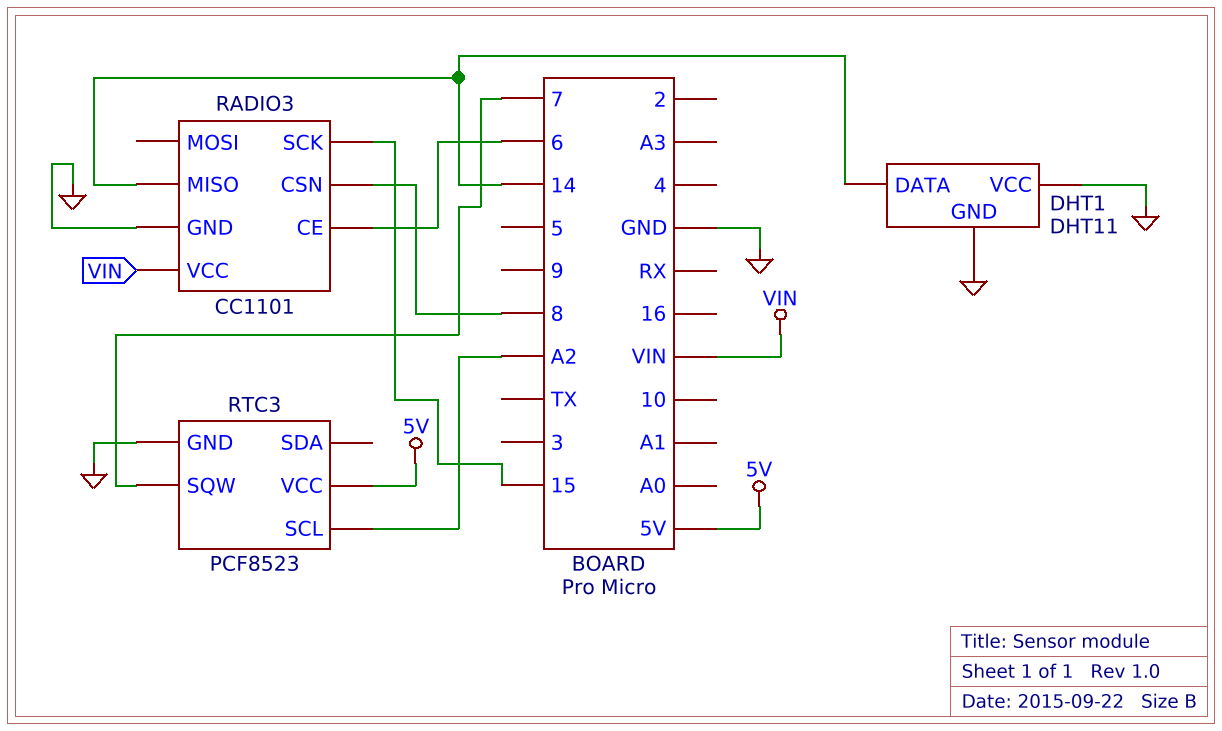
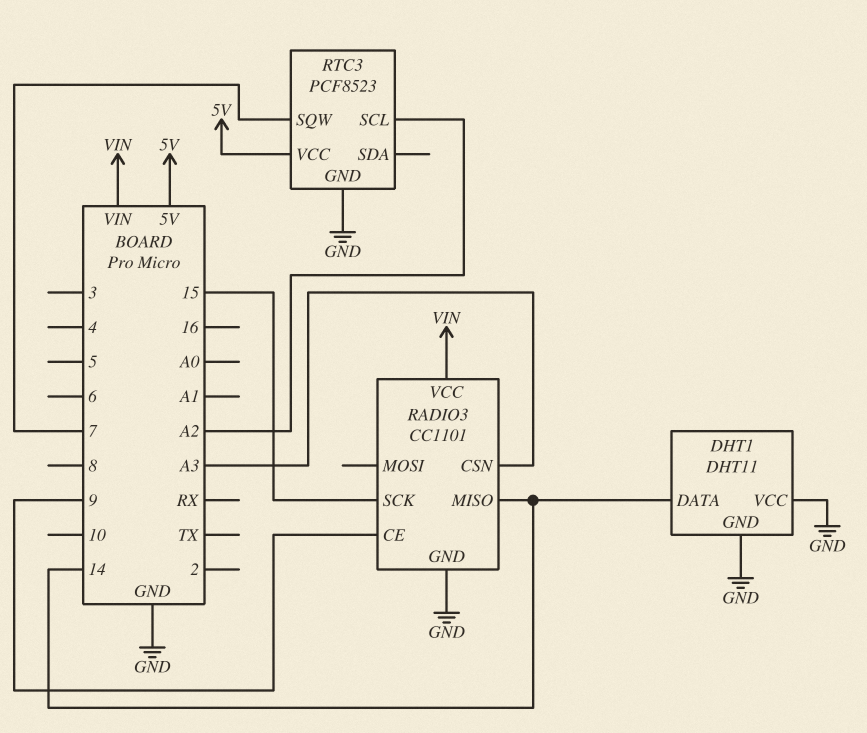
RADIO3 pin CE: 6 -> 9
RADIO3 pin CSN: 8 -> A3

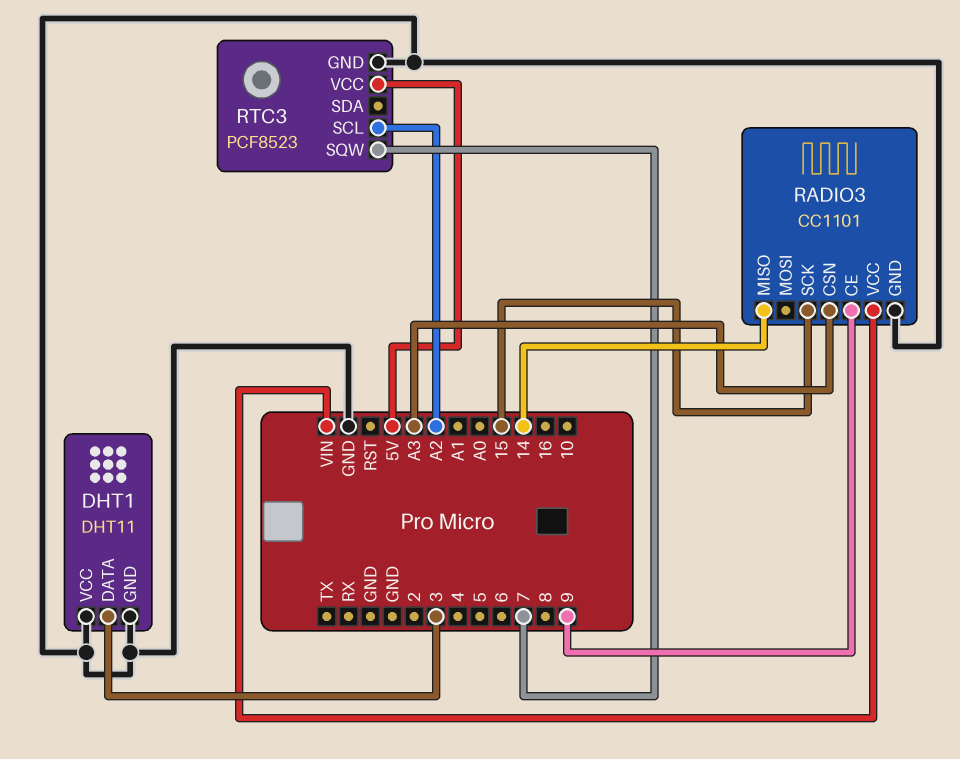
DHT1 pin DATA: 14 -> 3

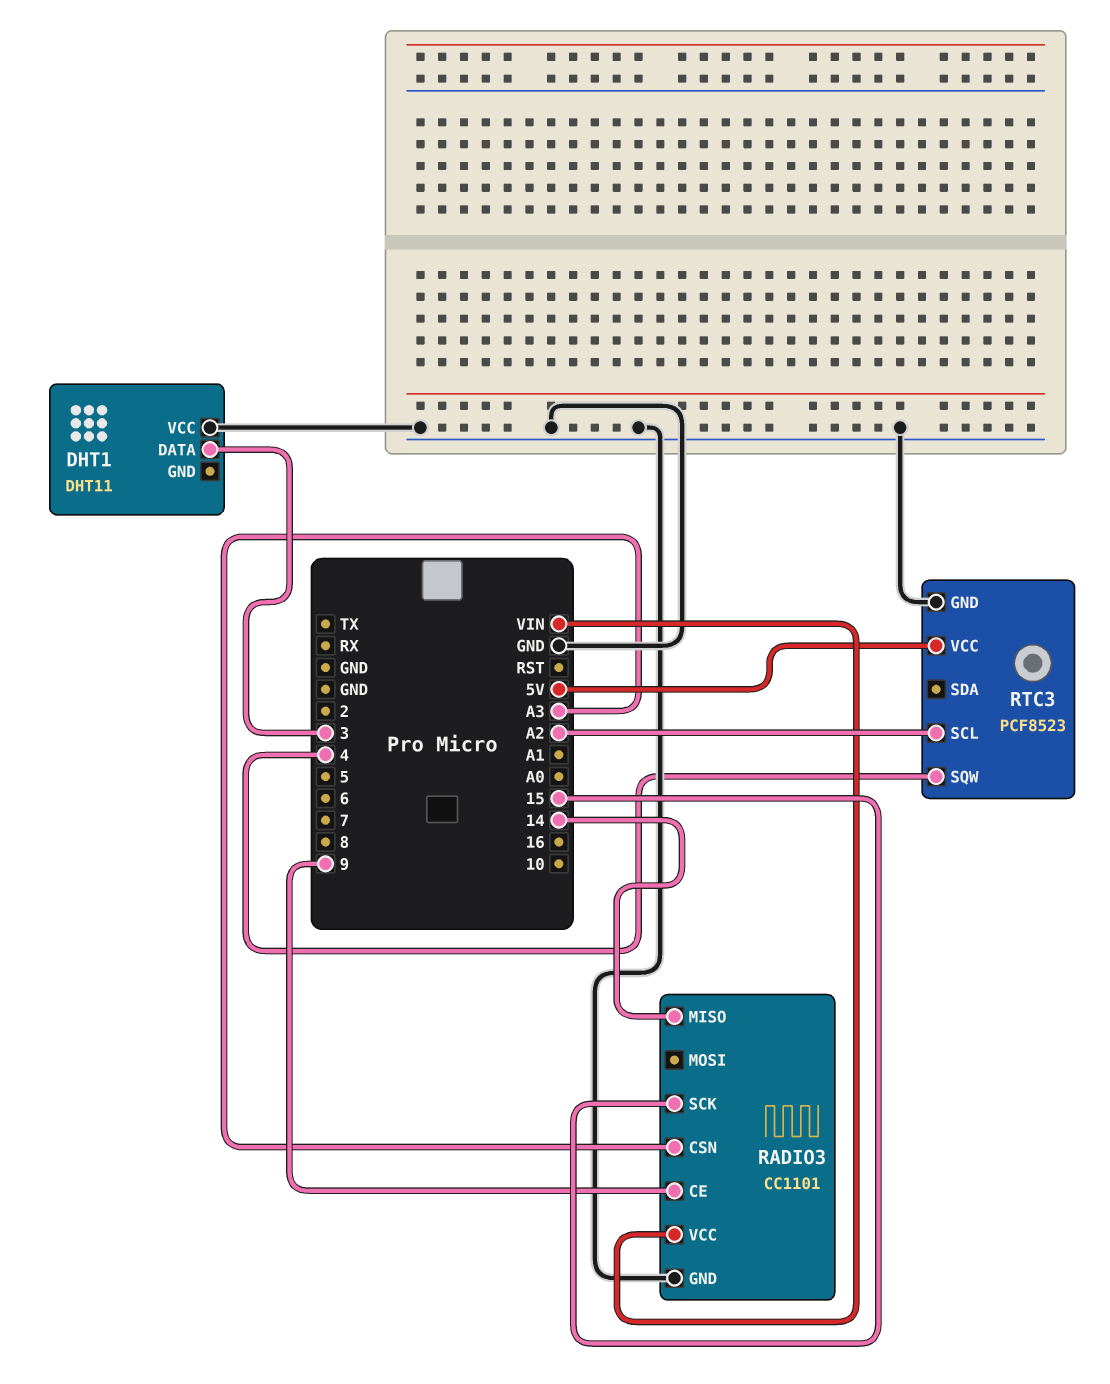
DHT1 pin GND: GND -> none
RTC3 pin SQW: 7 -> 4

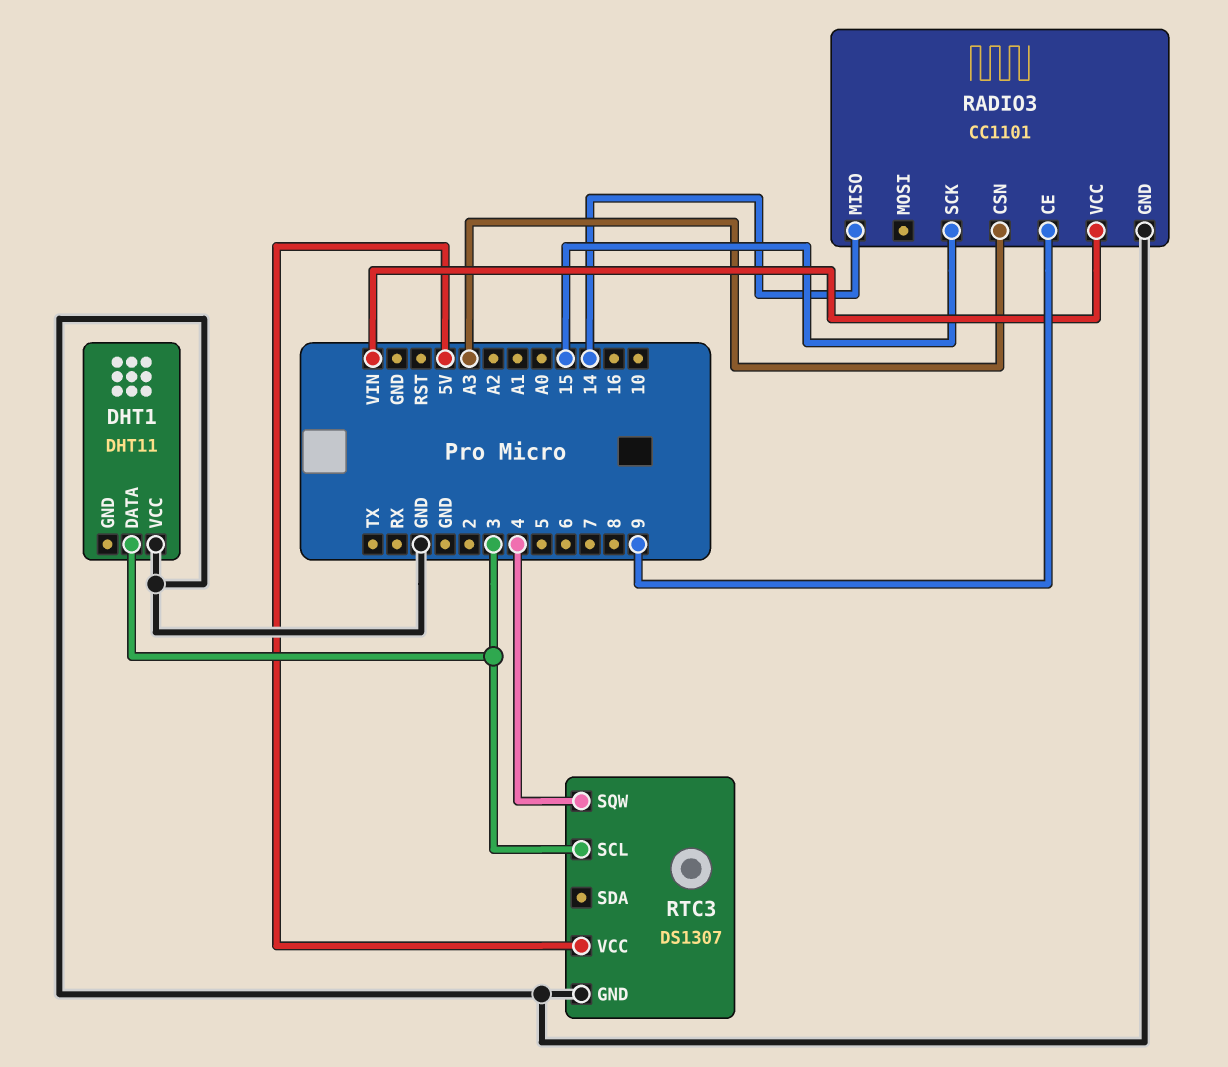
RTC3: PCF8523 -> DS1307
RTC3 pin SCL: A2 -> 3

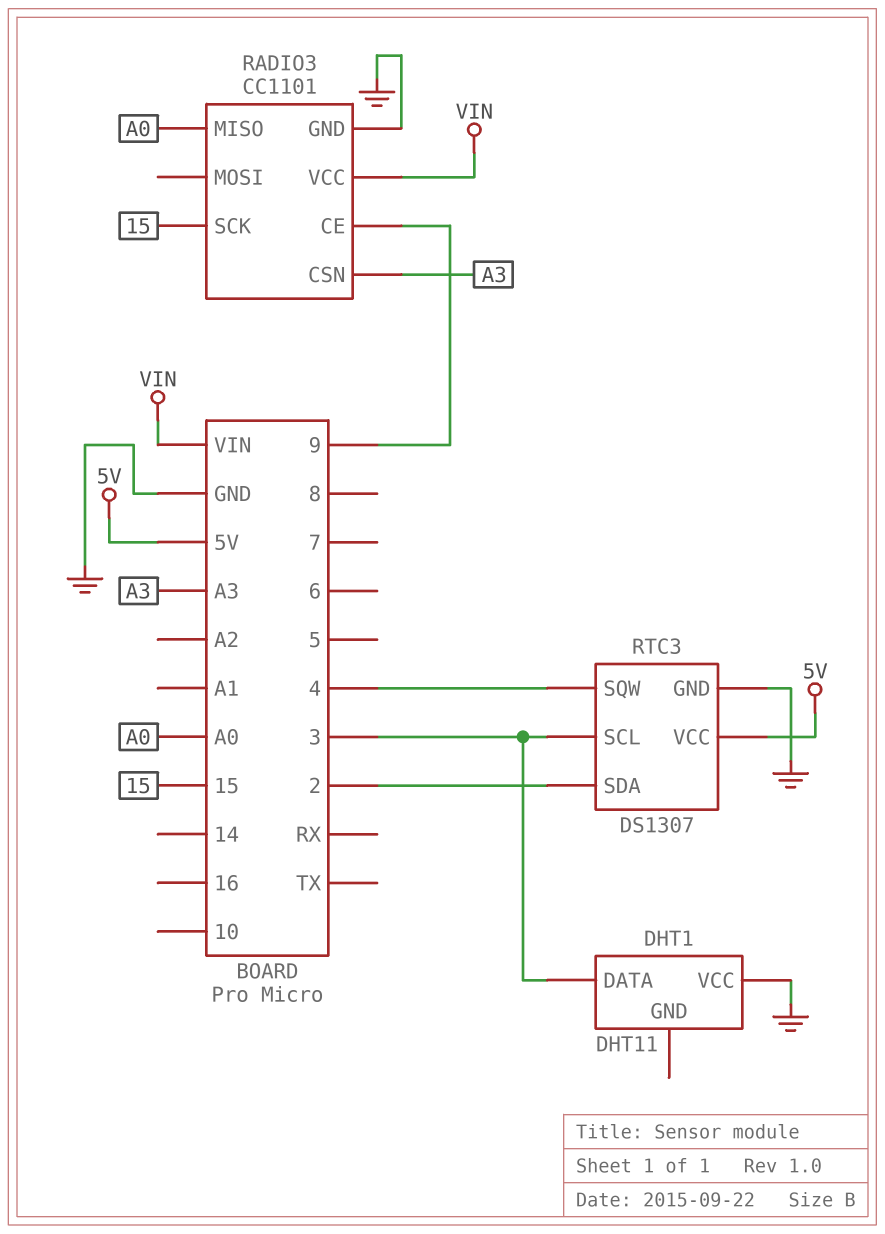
RADIO3 pin MISO: 14 -> A0
RTC3 pin SDA: none -> 2

